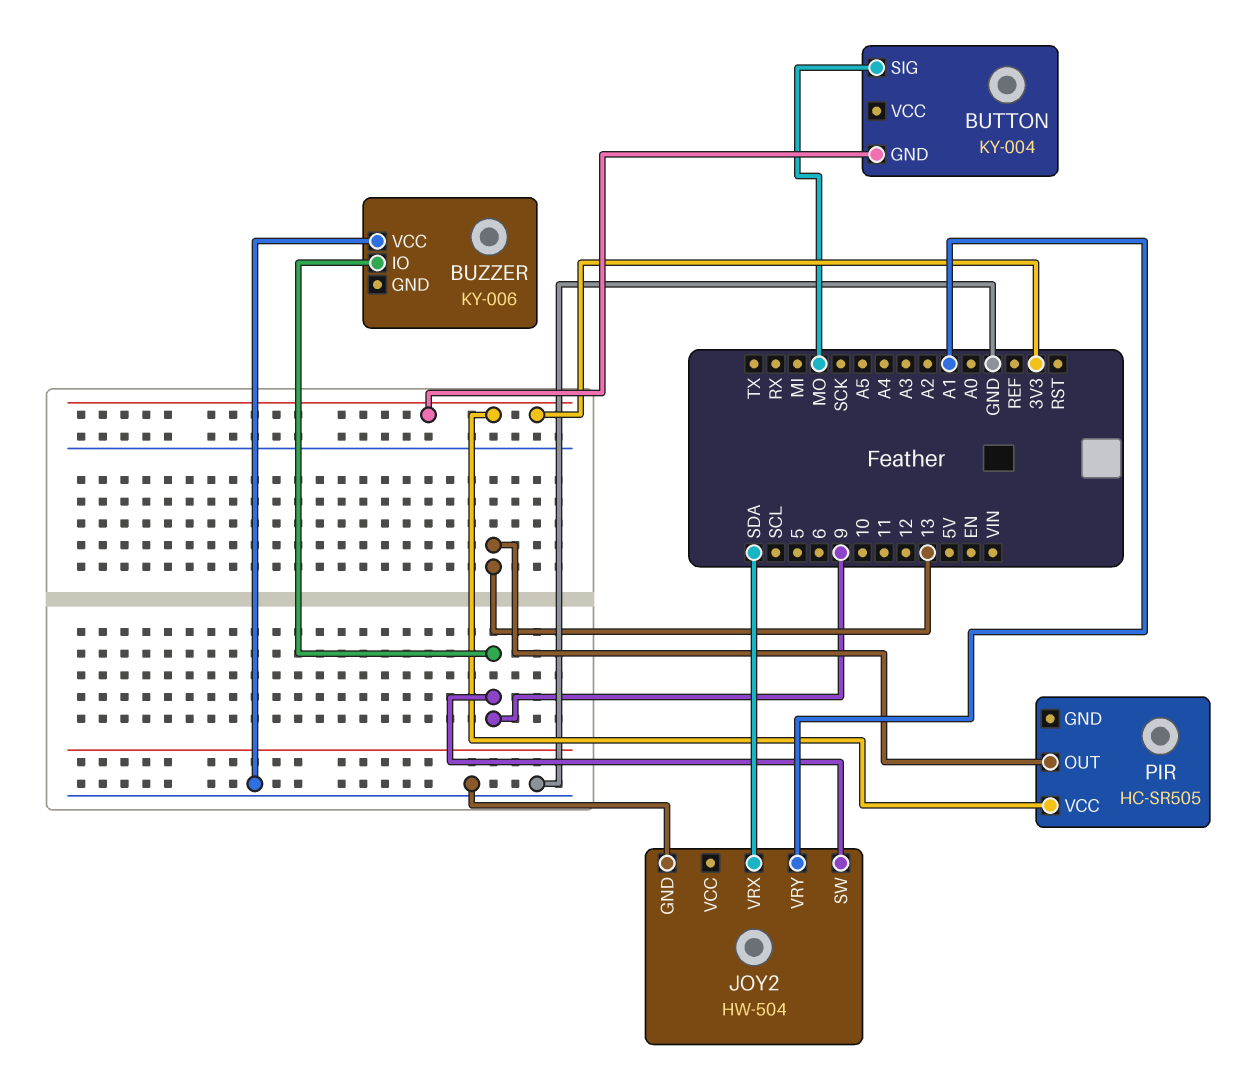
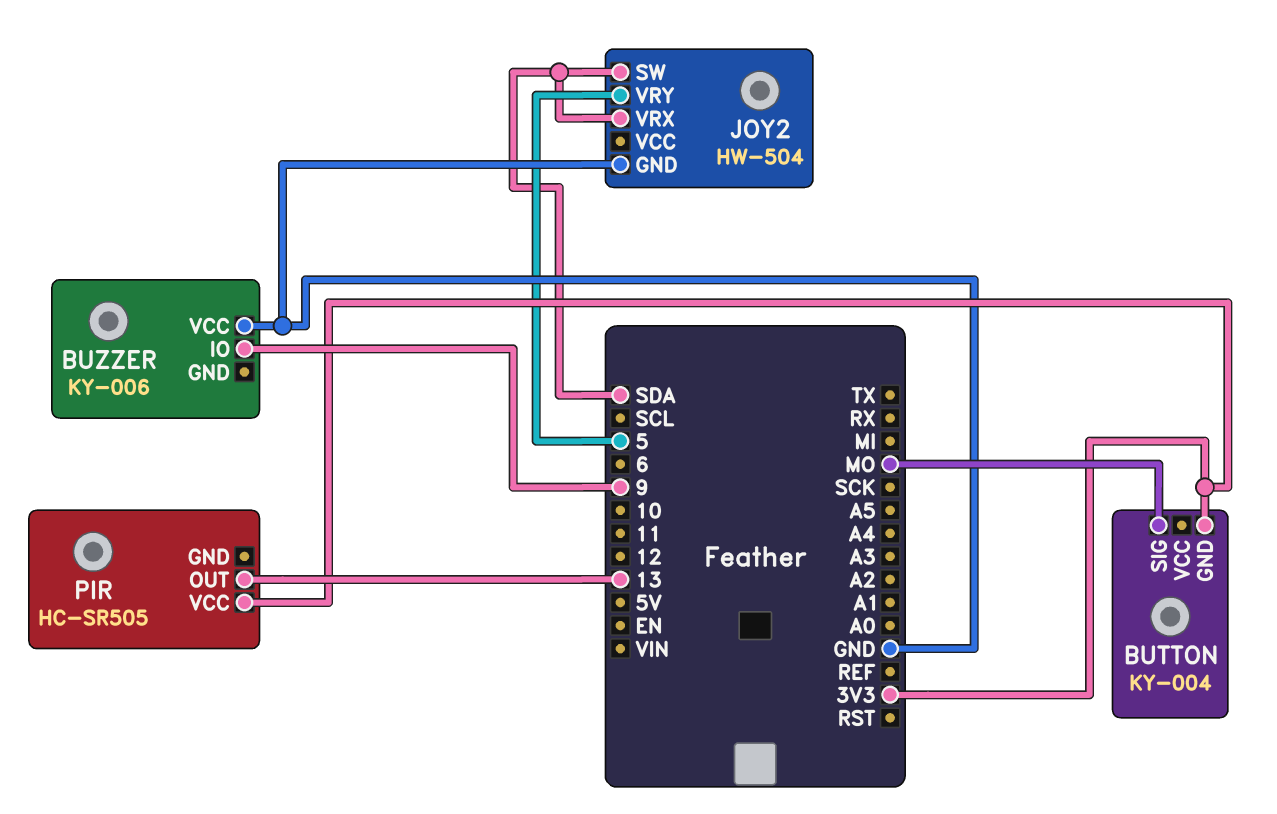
JOY2 pin SW: 9 -> SDA
JOY2 pin VRY: A1 -> 5

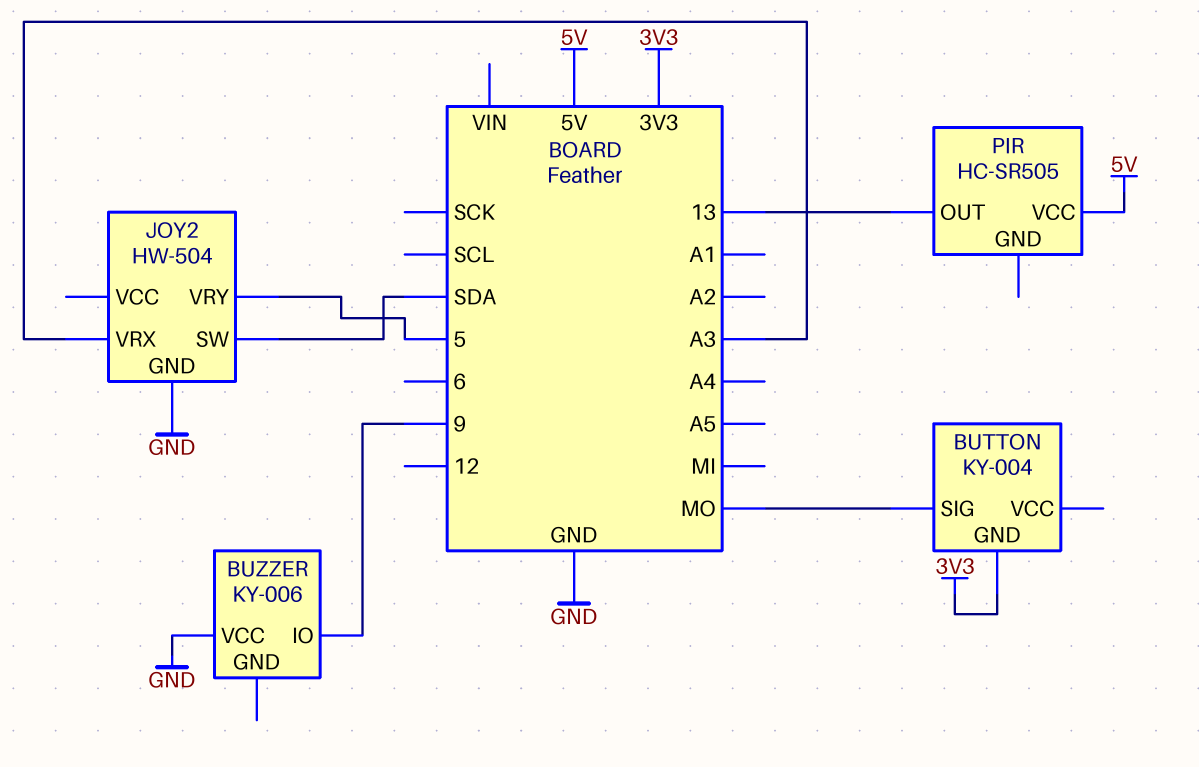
JOY2 pin VRX: SDA -> A3
PIR pin VCC: 3V3 -> 5V

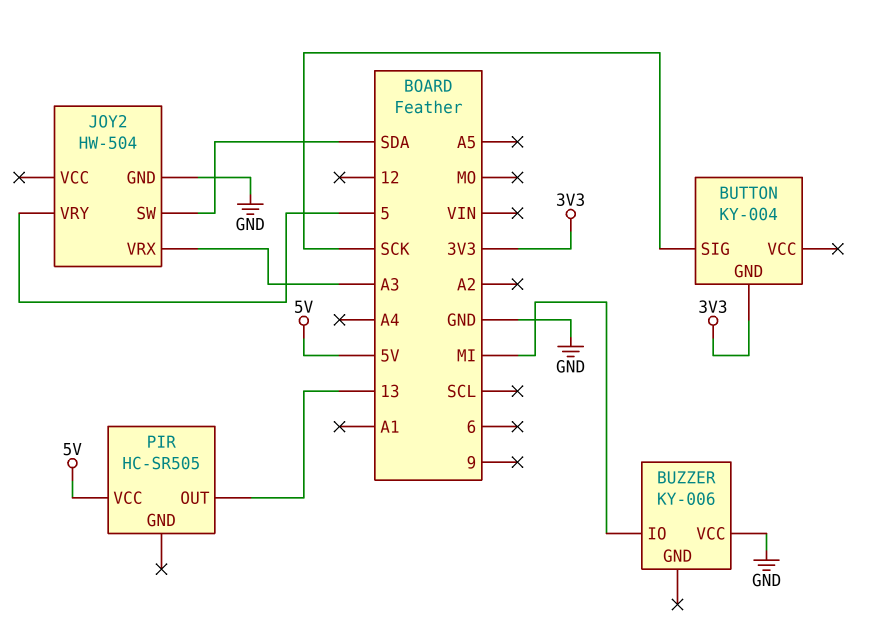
BUTTON pin SIG: MO -> SCK
BUZZER pin IO: 9 -> MI

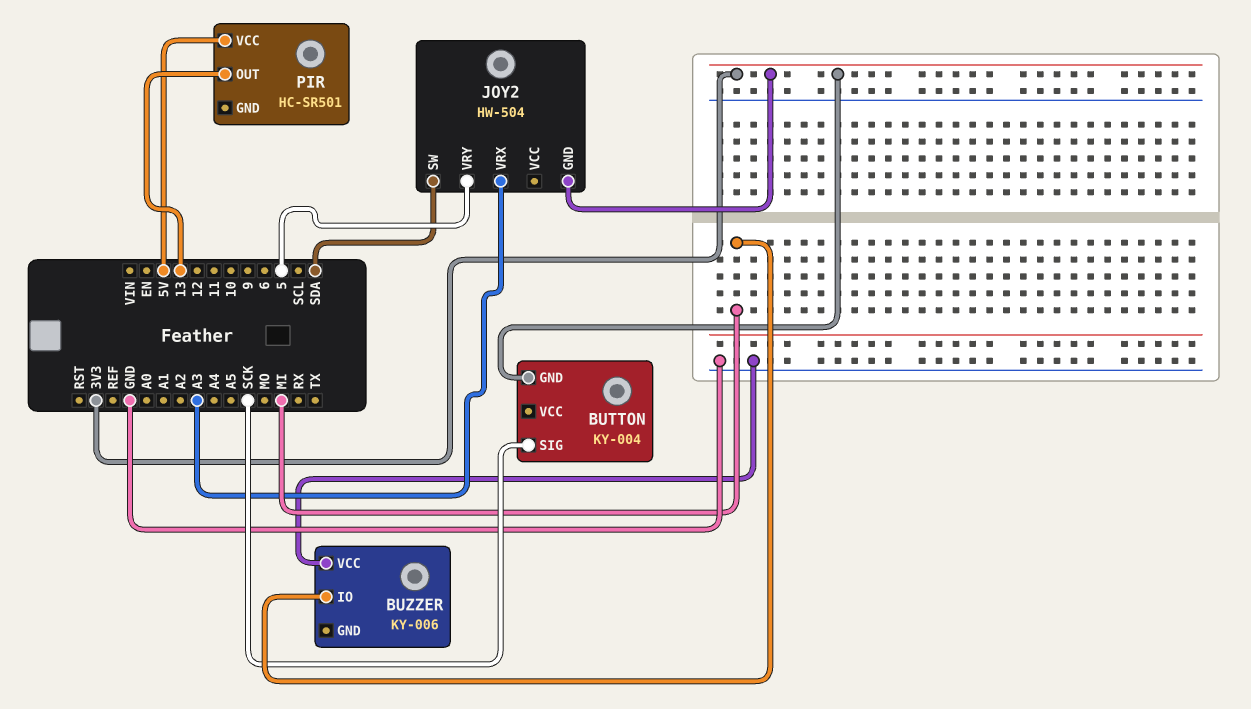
JOY2 pin GND: GND -> 3V3
PIR: HC-SR505 -> HC-SR501

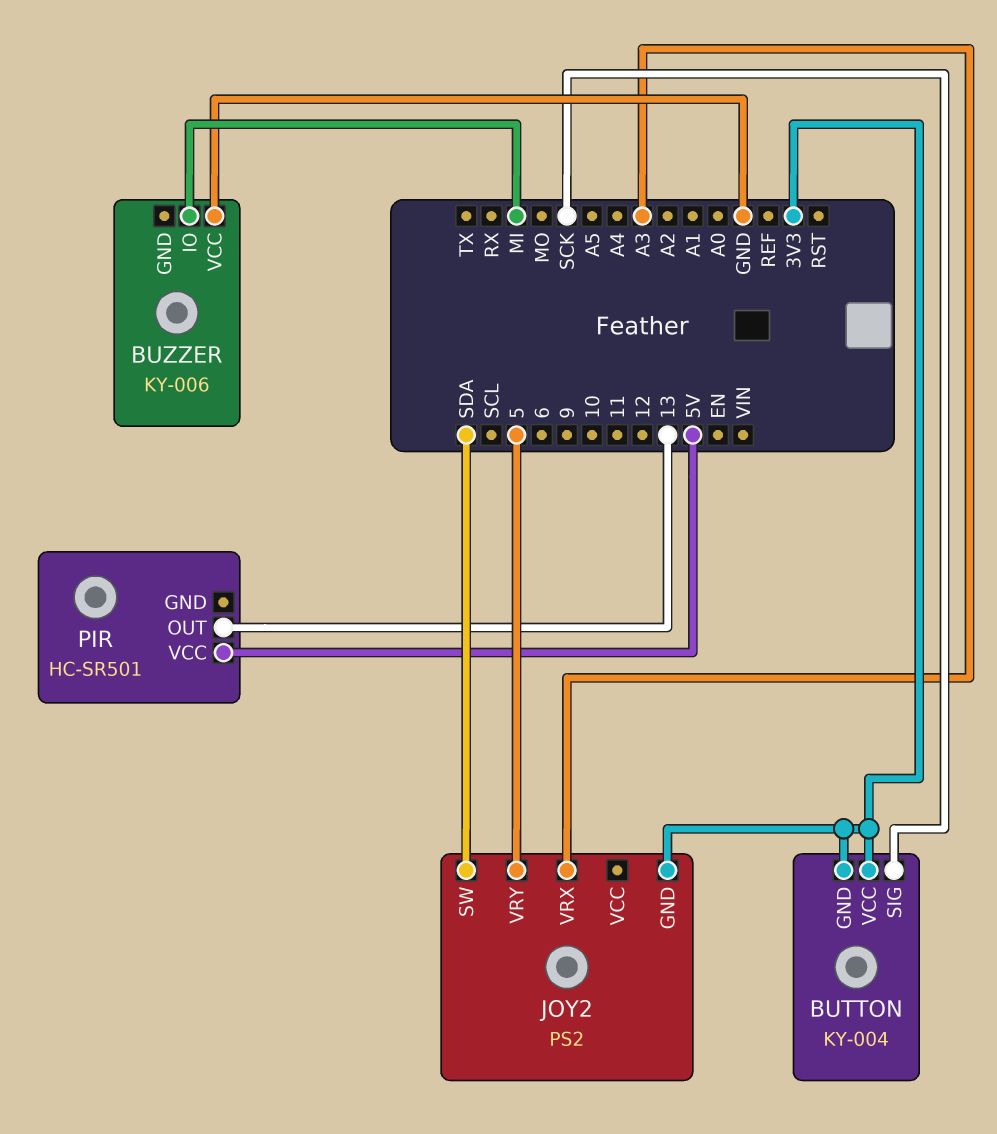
BUTTON pin VCC: none -> 3V3
JOY2: HW-504 -> PS2

